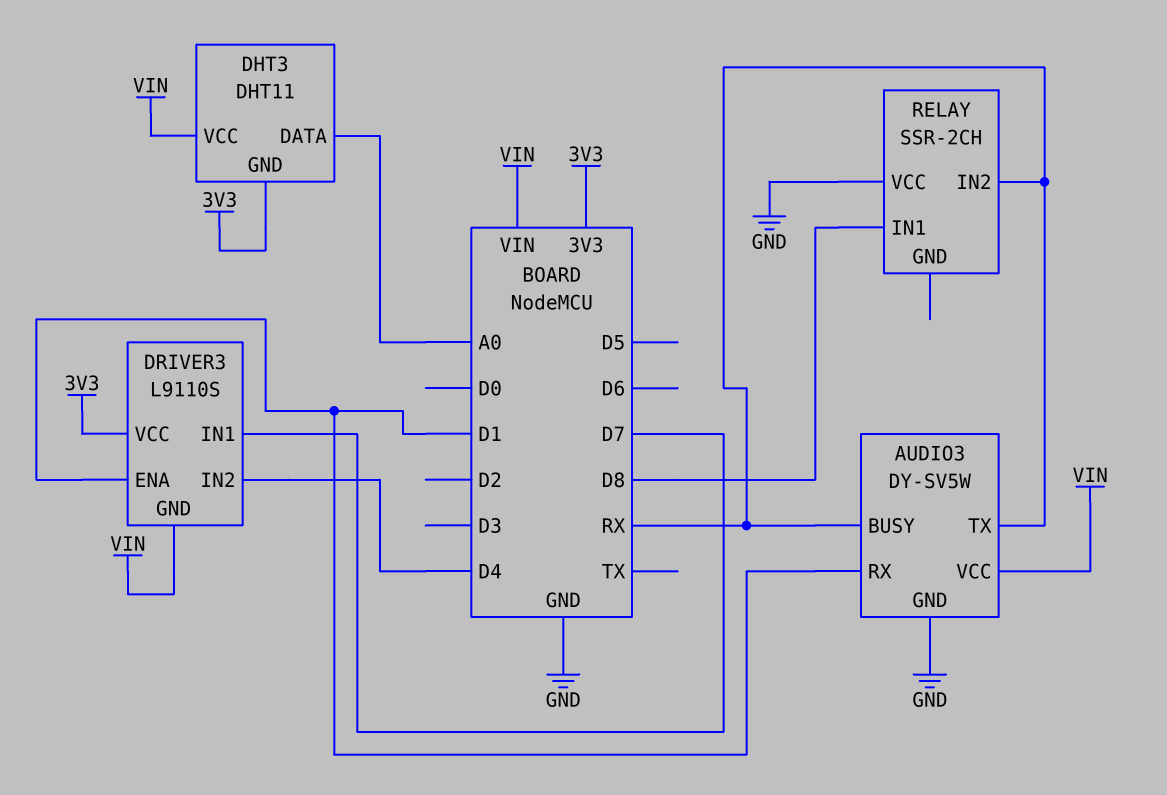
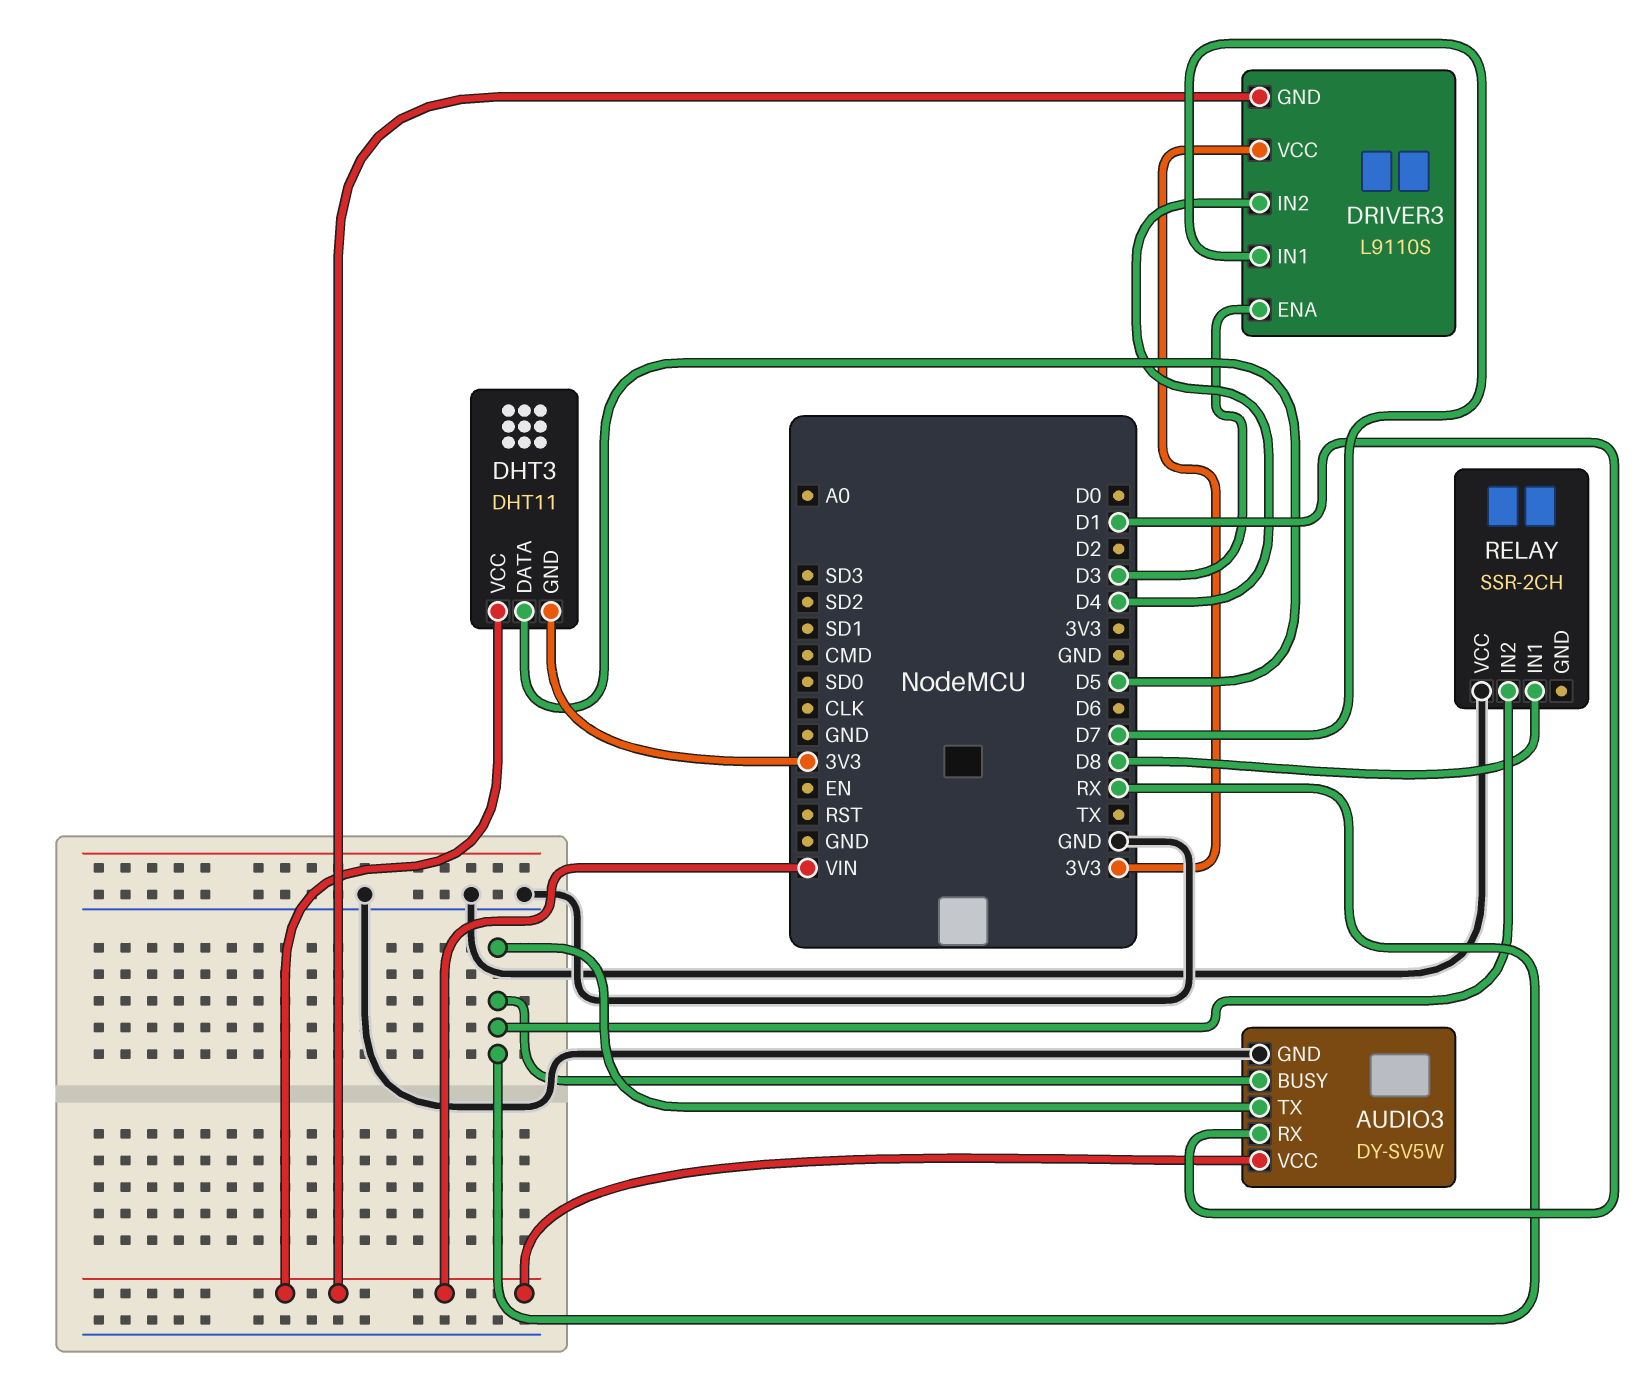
DHT3 pin DATA: A0 -> D5
DRIVER3 pin ENA: D1 -> D3

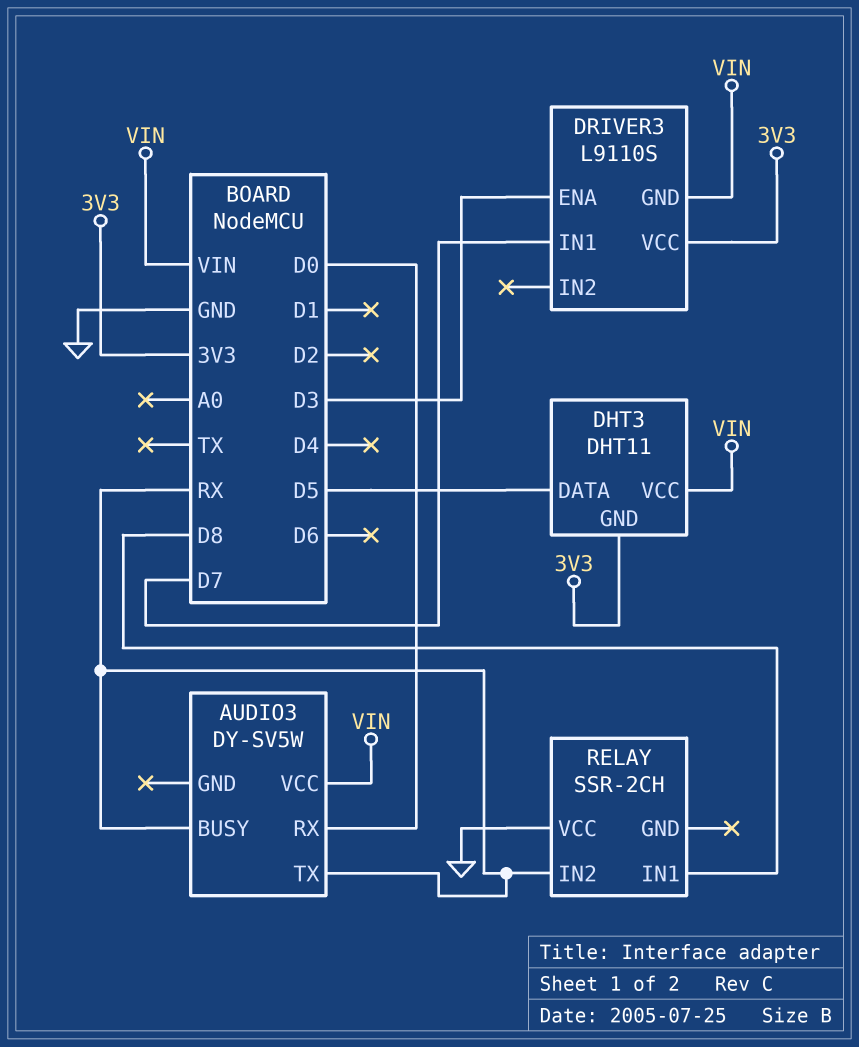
AUDIO3 pin GND: GND -> none
AUDIO3 pin RX: D1 -> D0
DRIVER3 pin IN2: D4 -> none

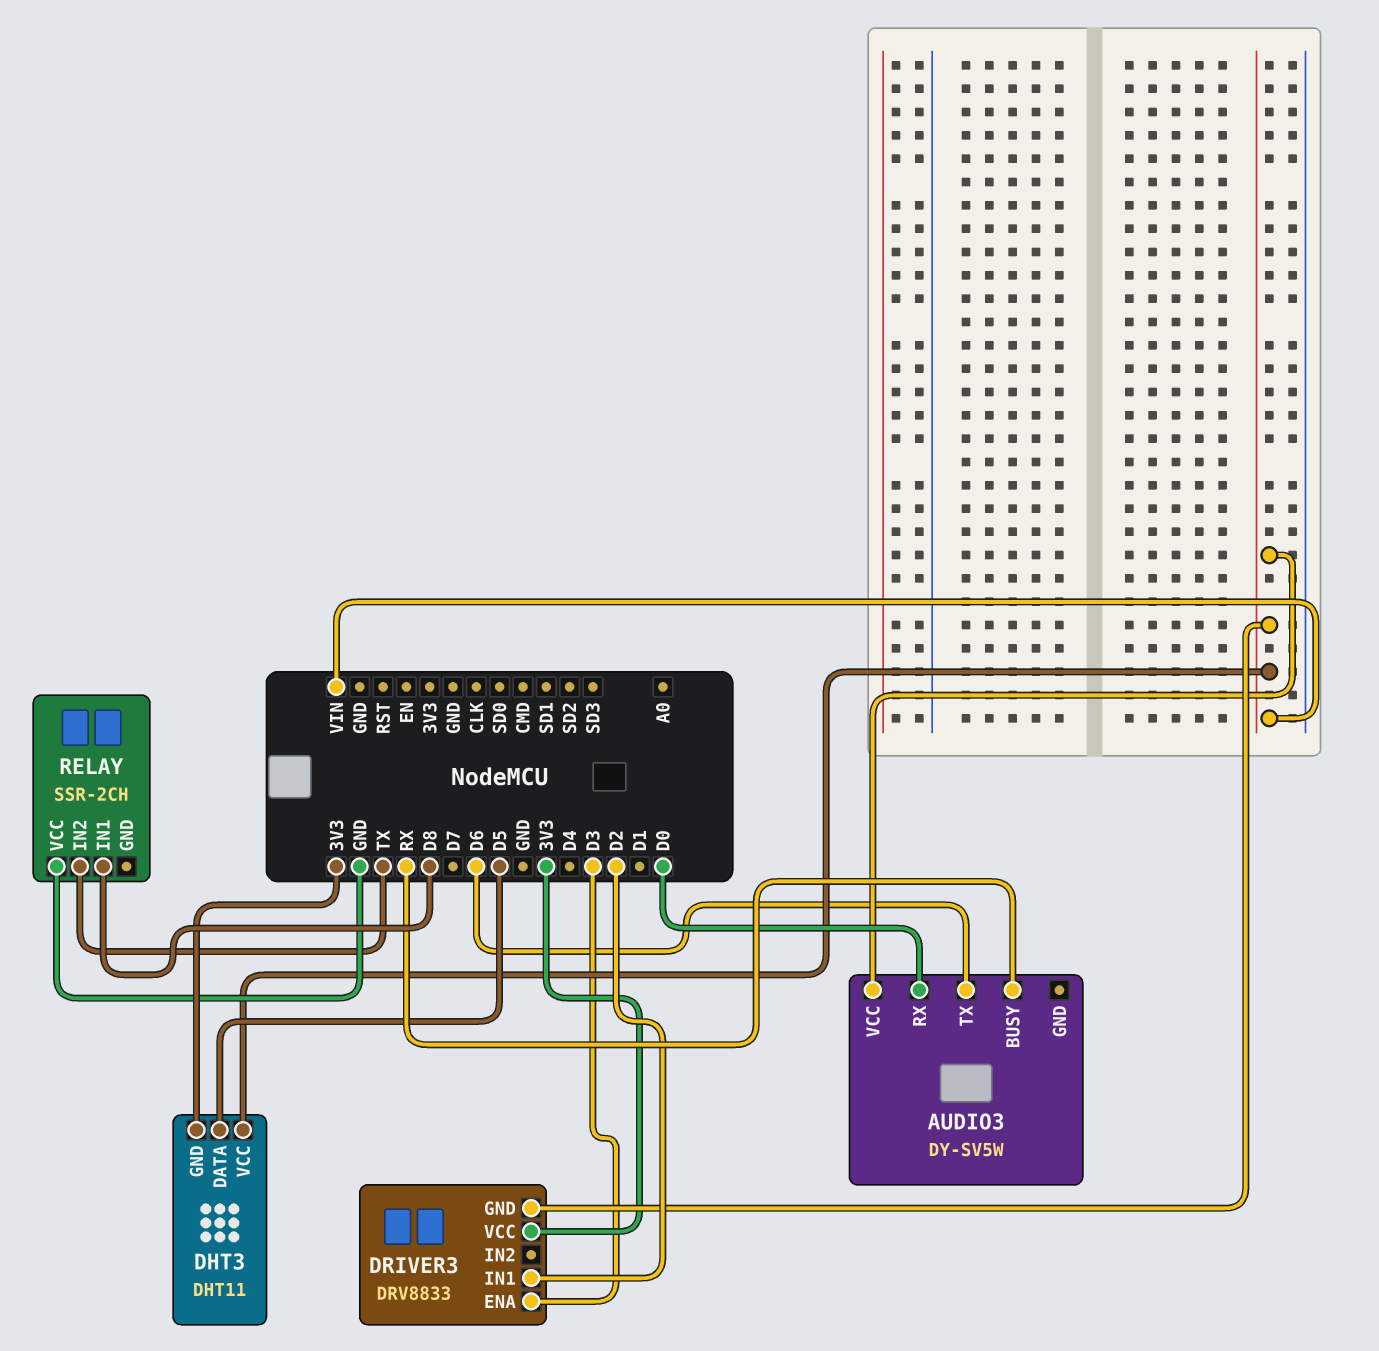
AUDIO3 pin TX: RX -> D6
DRIVER3: L9110S -> DRV8833
DRIVER3 pin IN1: D7 -> D2
RELAY pin IN2: RX -> TX

